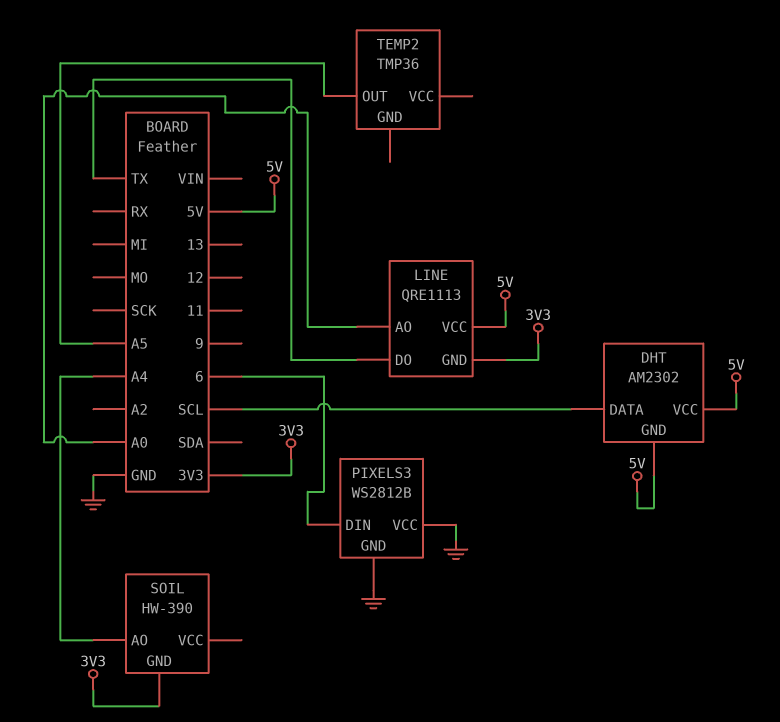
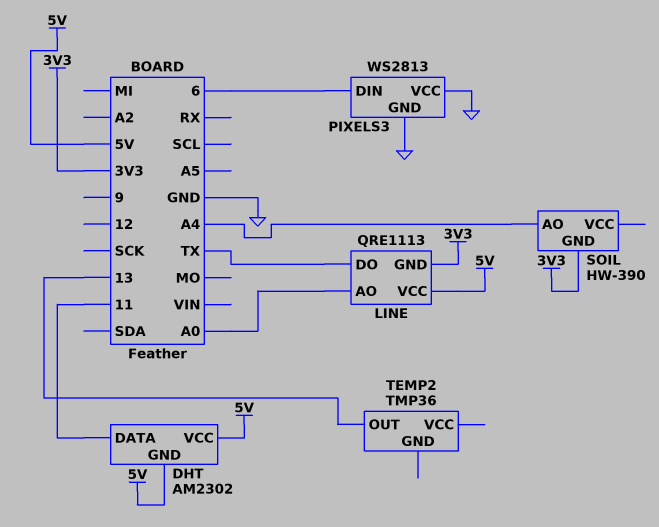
DHT pin DATA: SCL -> 11
PIXELS3: WS2812B -> WS2813
TEMP2 pin OUT: A5 -> 13

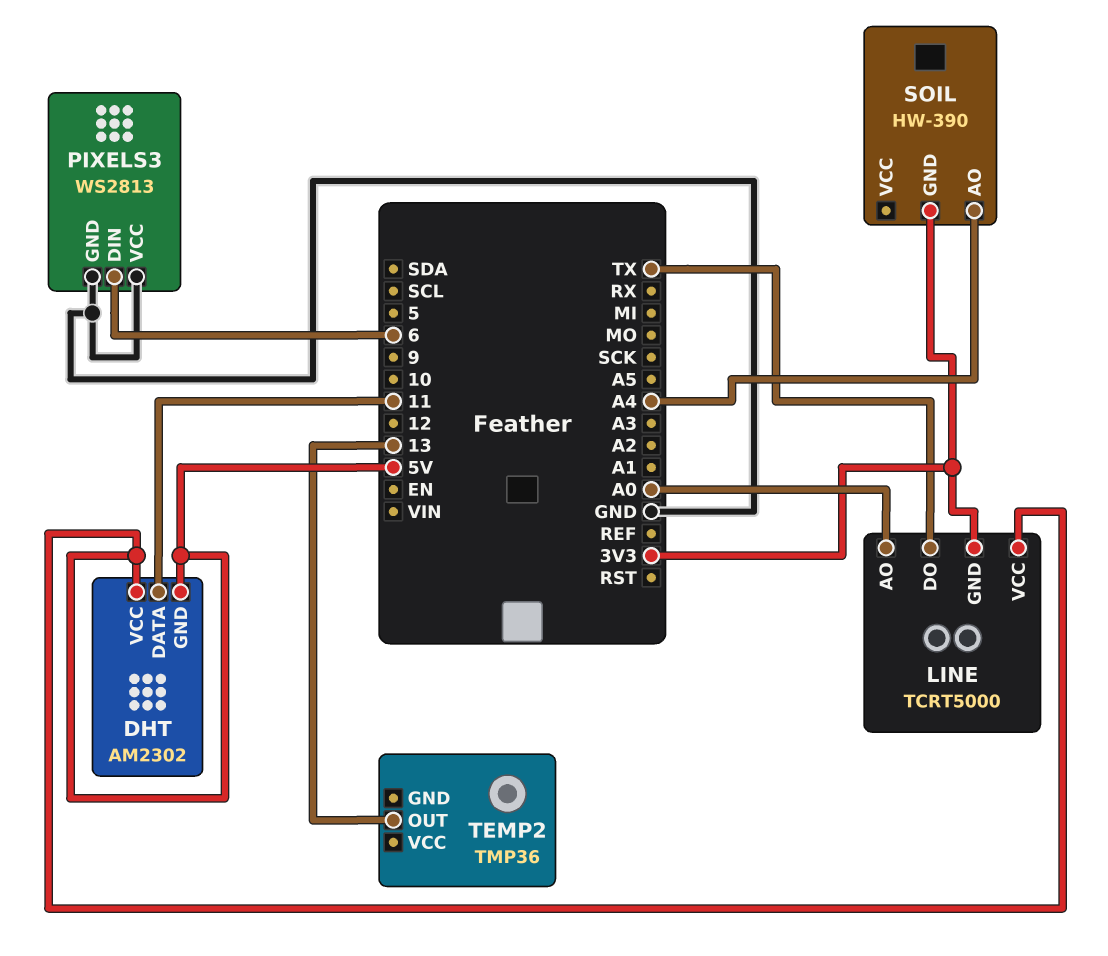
LINE: QRE1113 -> TCRT5000

